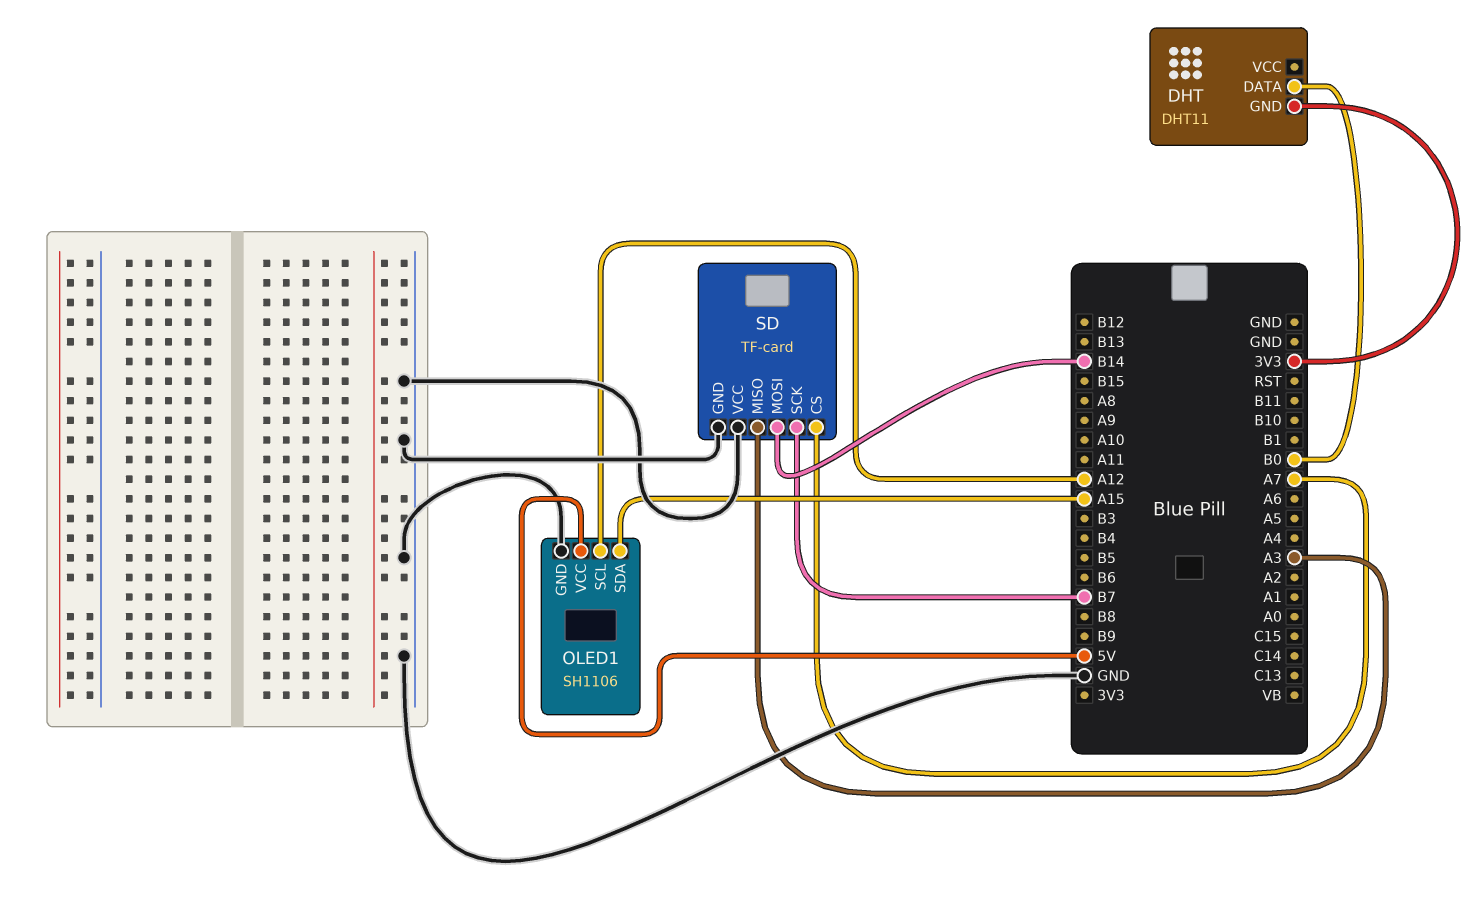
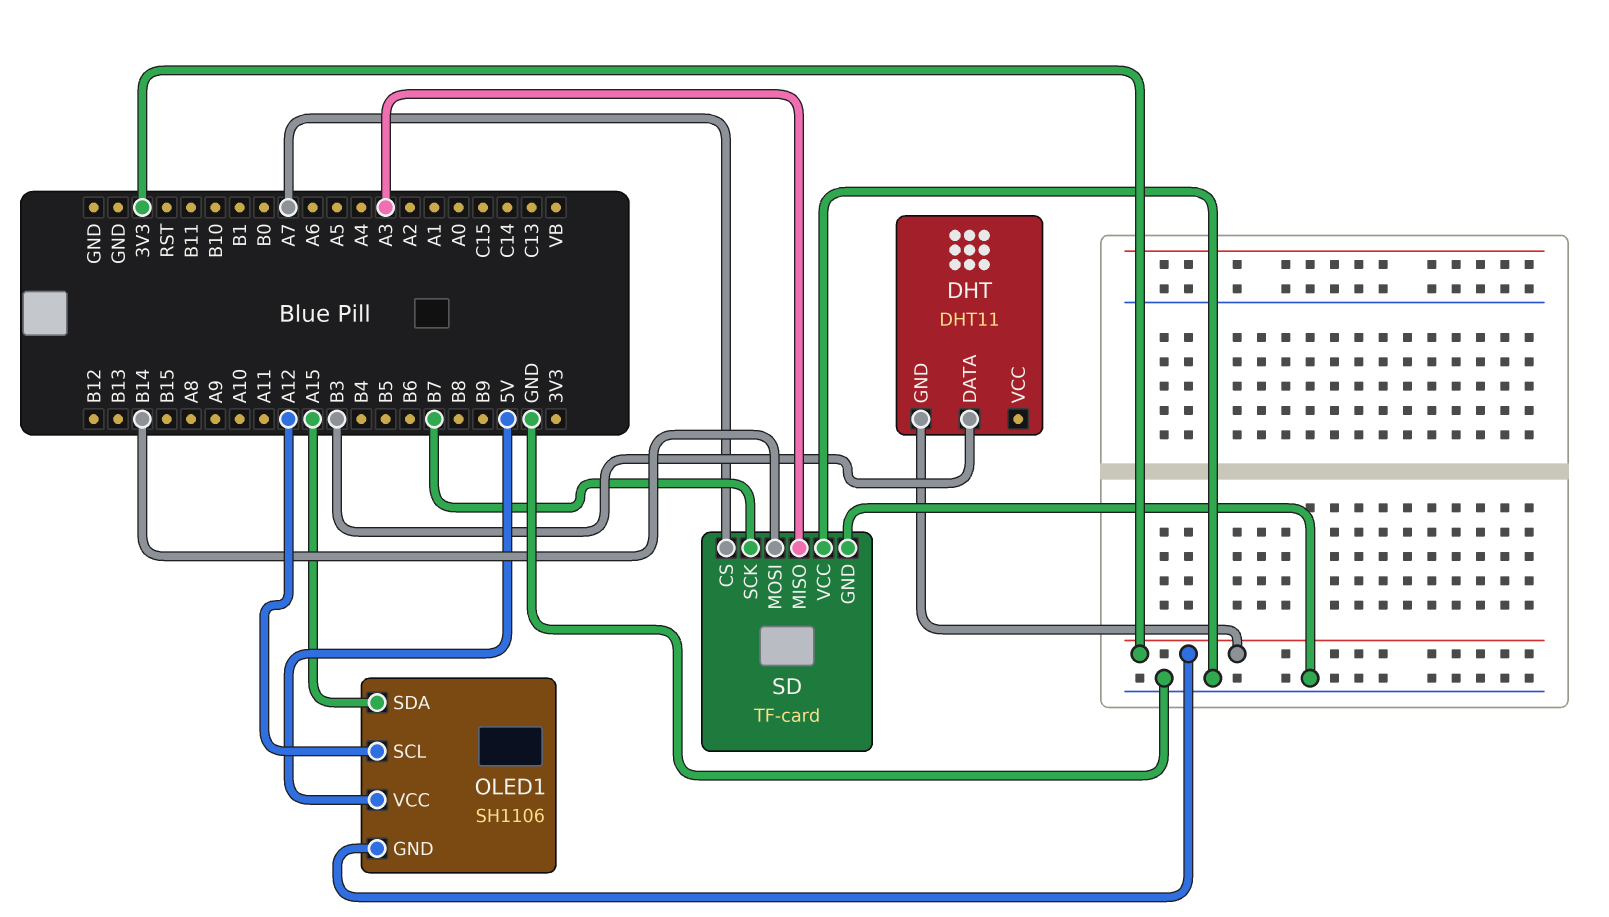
DHT pin DATA: B0 -> B3
OLED1 pin GND: GND -> 3V3

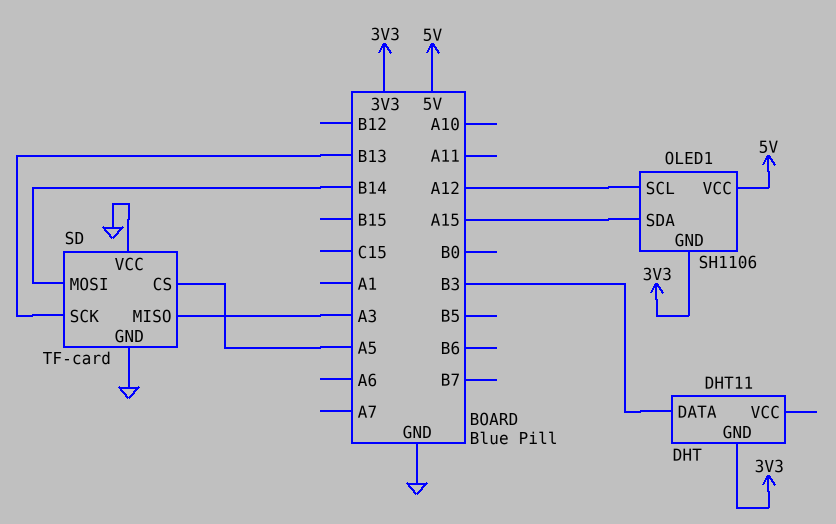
SD pin CS: A7 -> A5
SD pin SCK: B7 -> B13

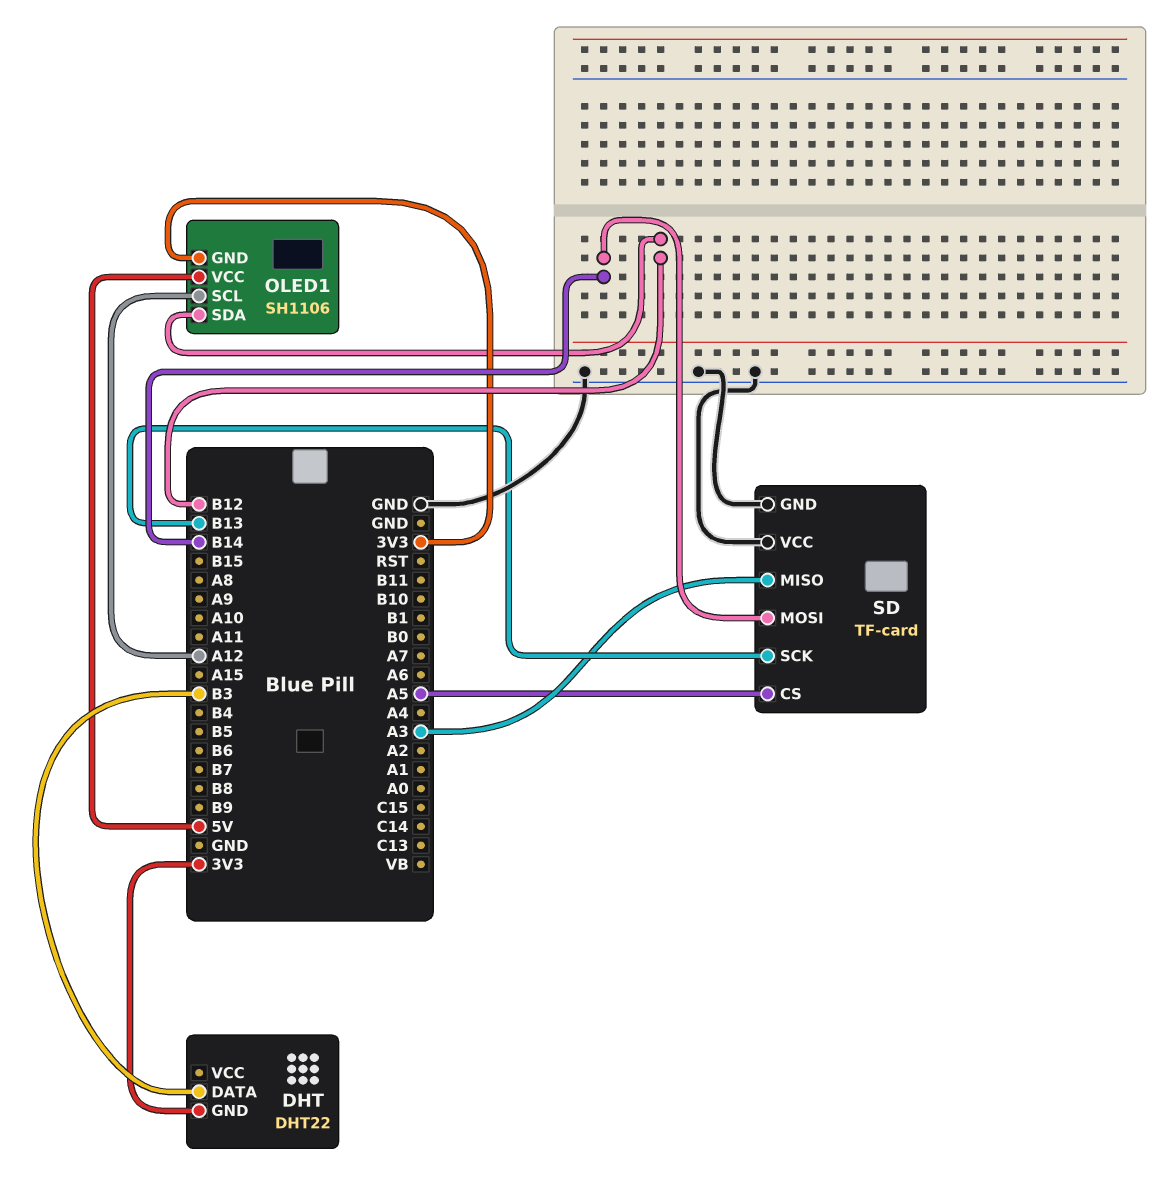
DHT: DHT11 -> DHT22
OLED1 pin SDA: A15 -> B12

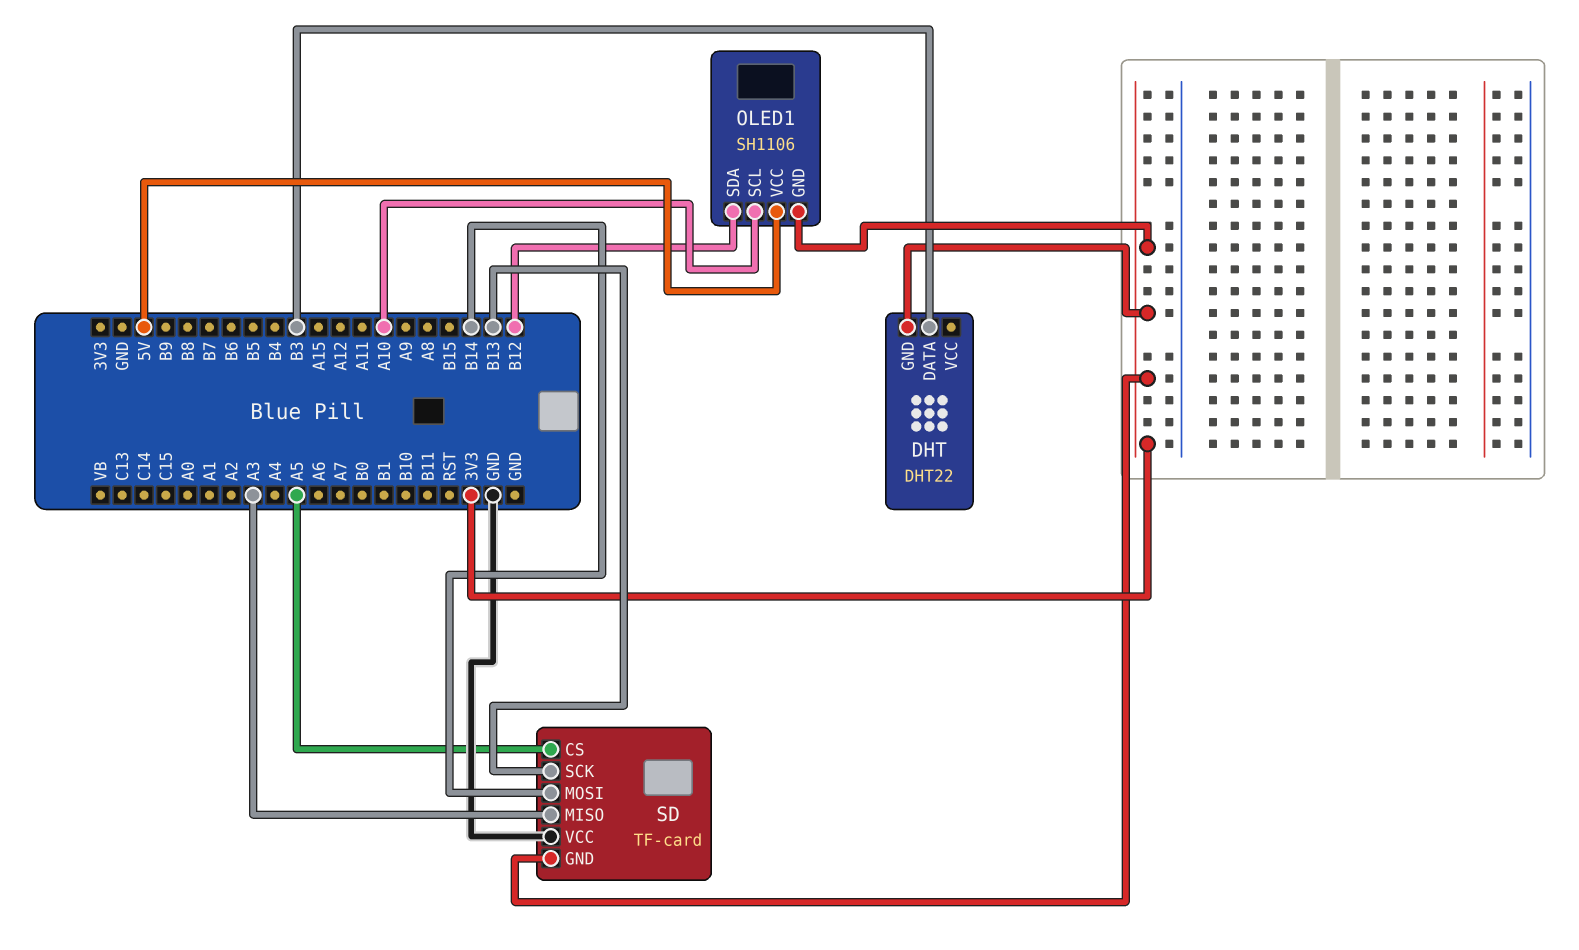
OLED1 pin SCL: A12 -> A10
SD pin GND: GND -> 3V3

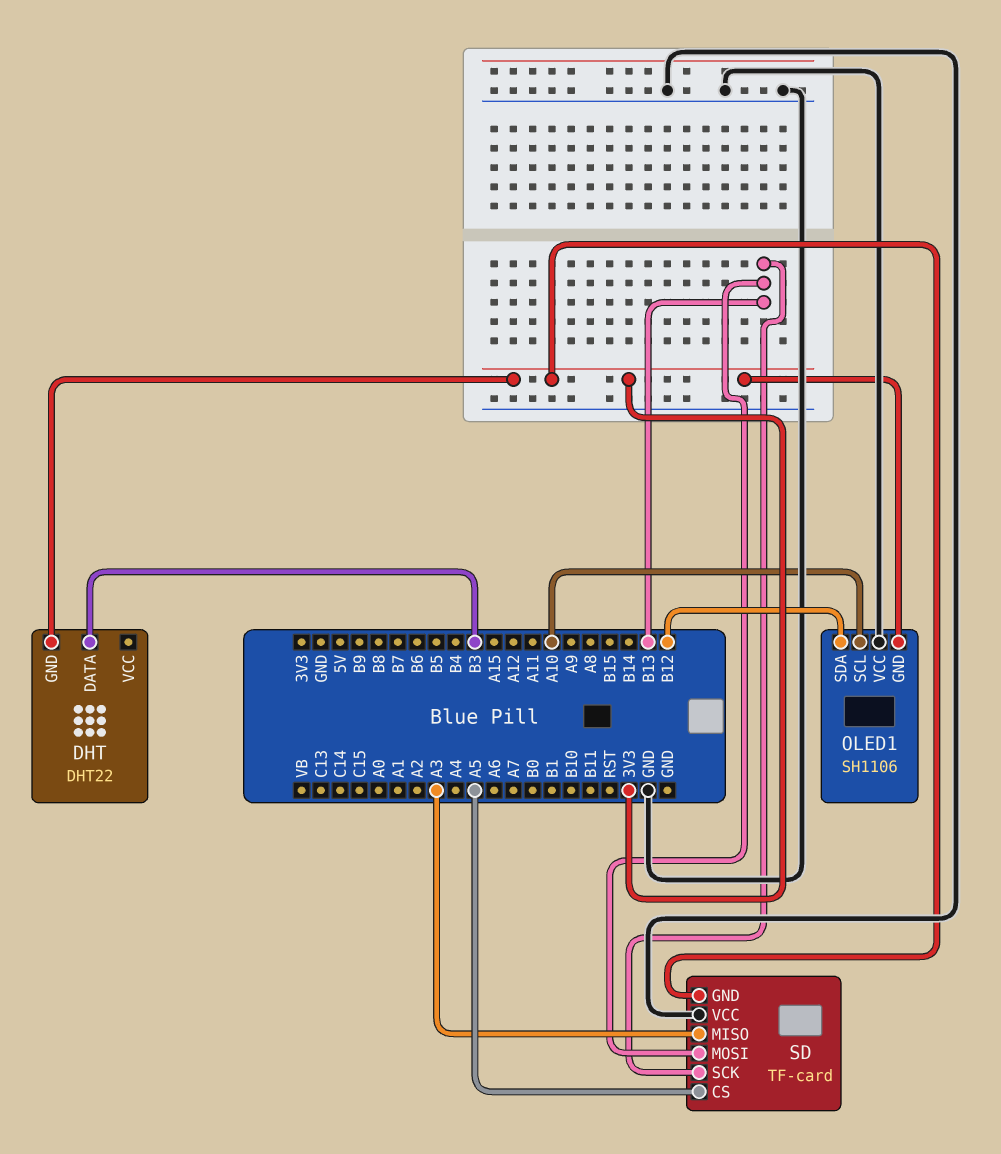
OLED1 pin VCC: 5V -> GND
SD pin MOSI: B14 -> B13

